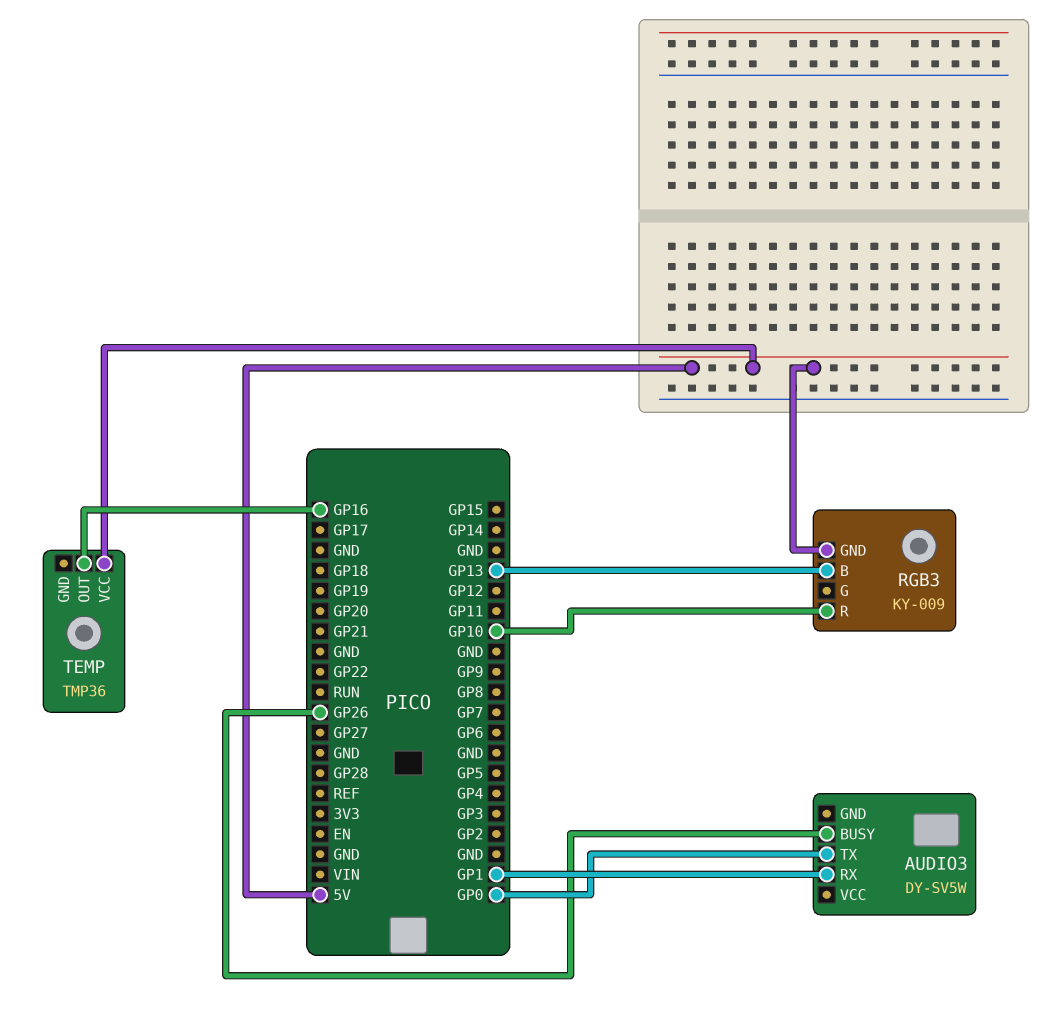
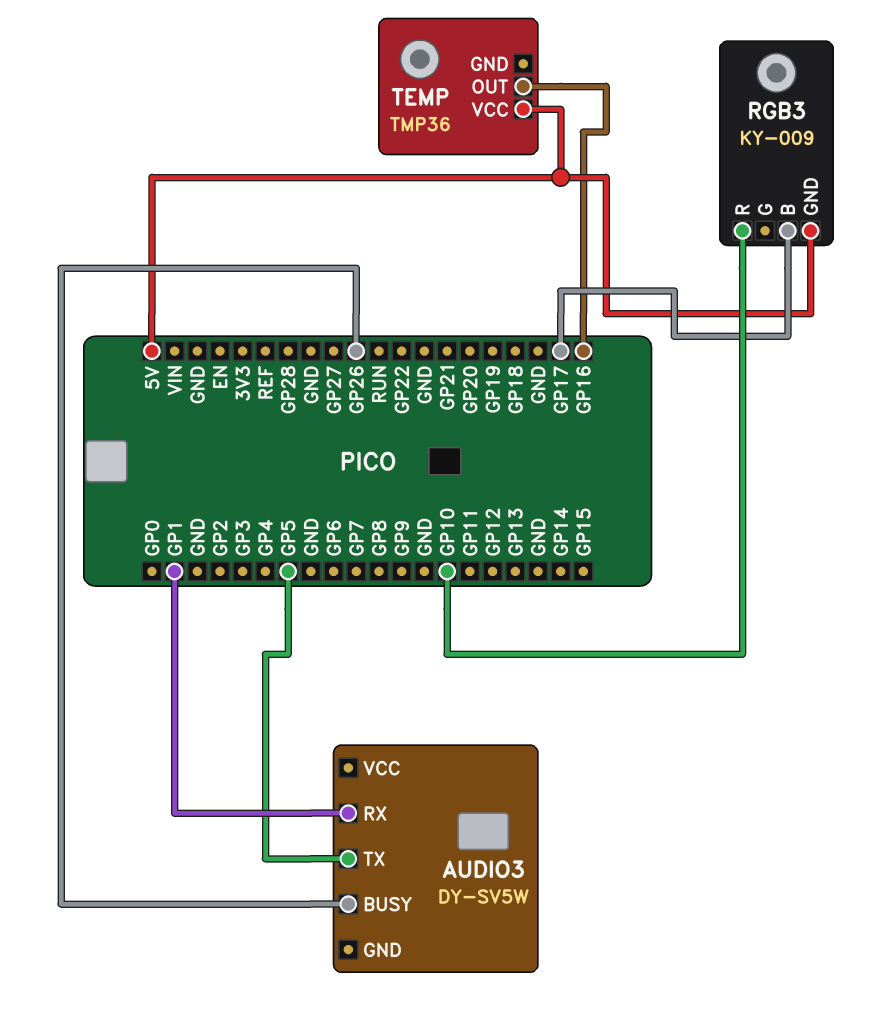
AUDIO3 pin TX: GP0 -> GP5
RGB3 pin B: GP13 -> GP17

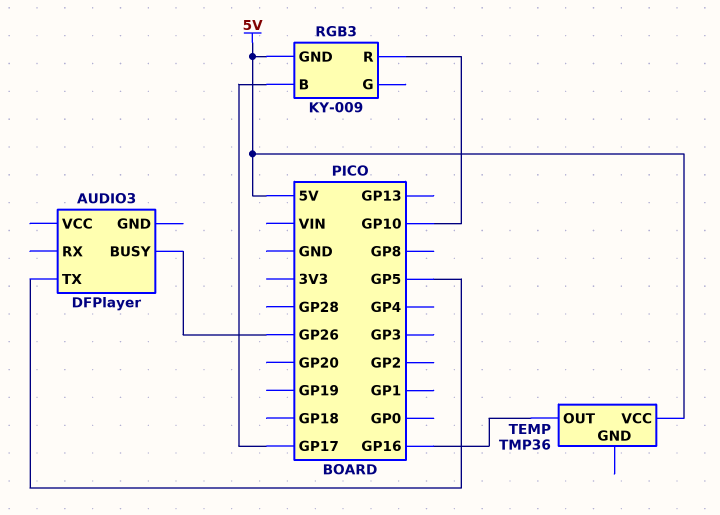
AUDIO3: DY-SV5W -> DFPlayer
AUDIO3 pin RX: GP1 -> none

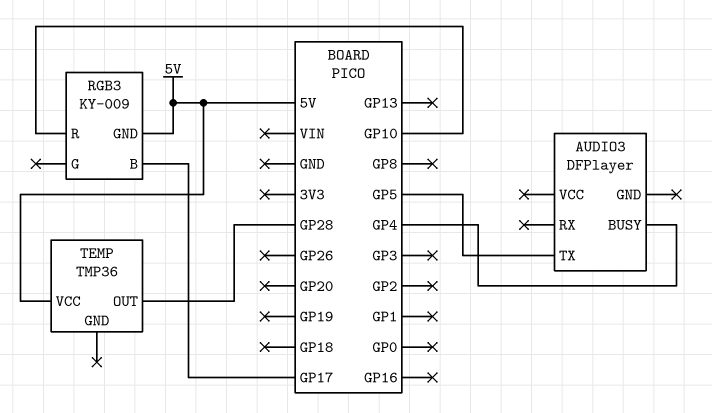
AUDIO3 pin BUSY: GP26 -> GP4
TEMP pin OUT: GP16 -> GP28

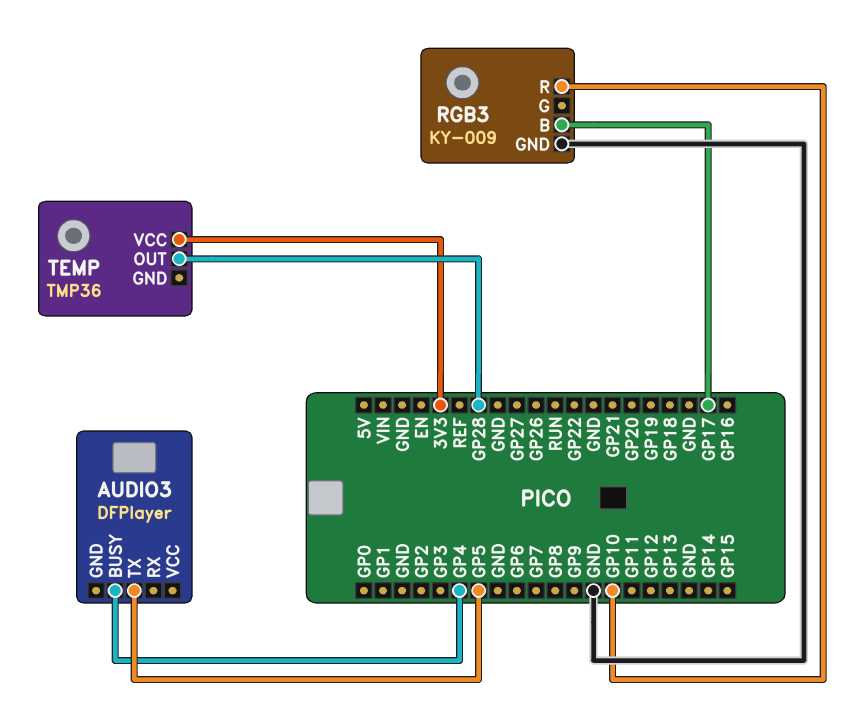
RGB3 pin GND: 5V -> GND
TEMP pin VCC: 5V -> 3V3

